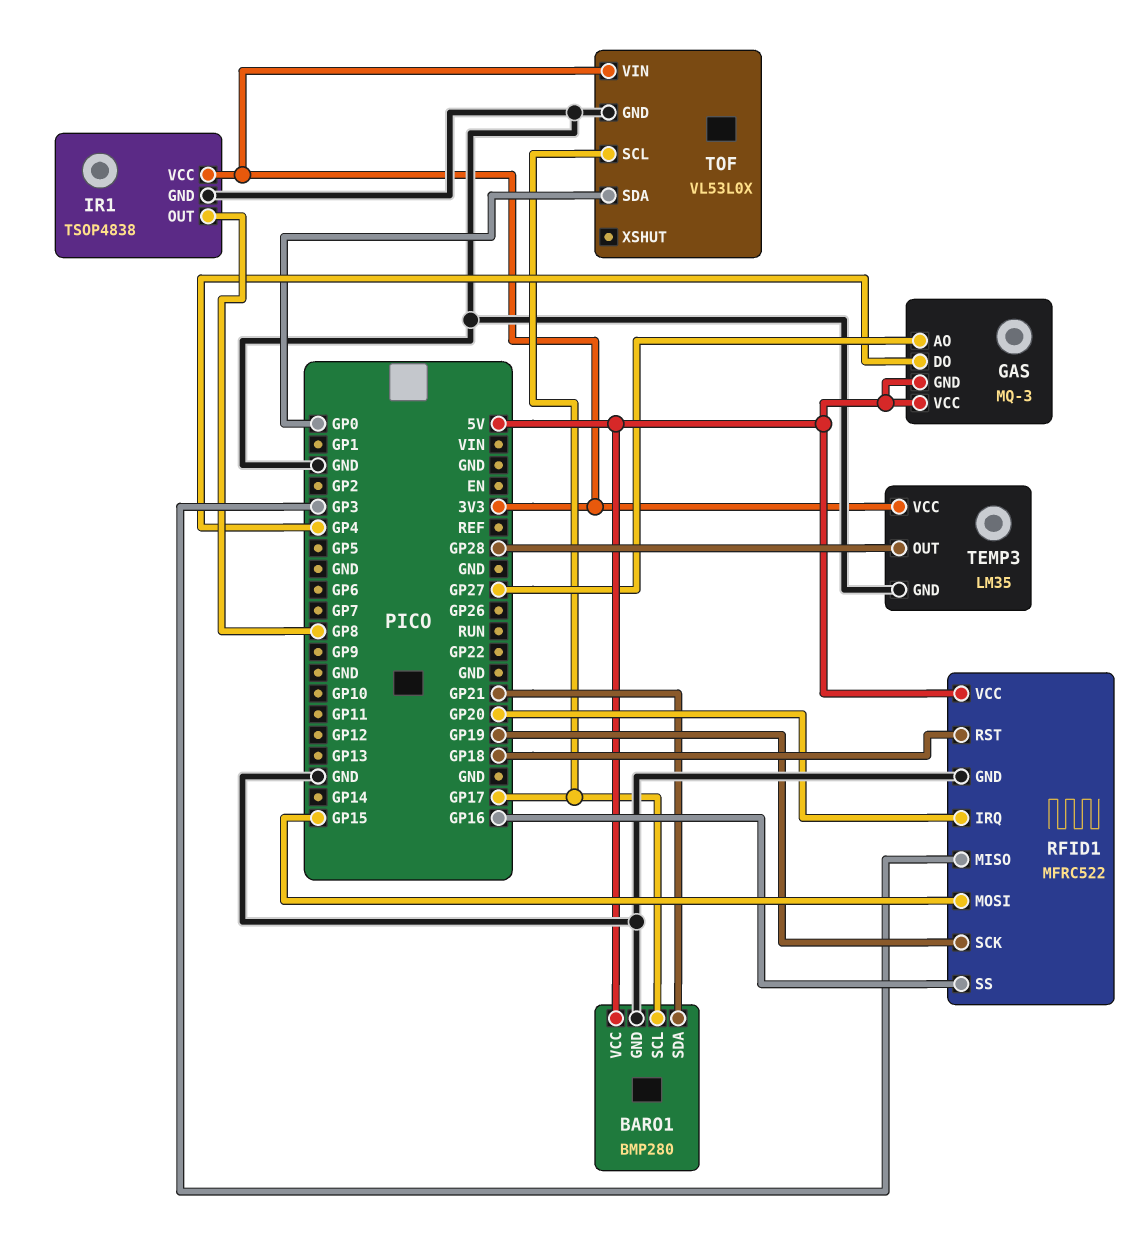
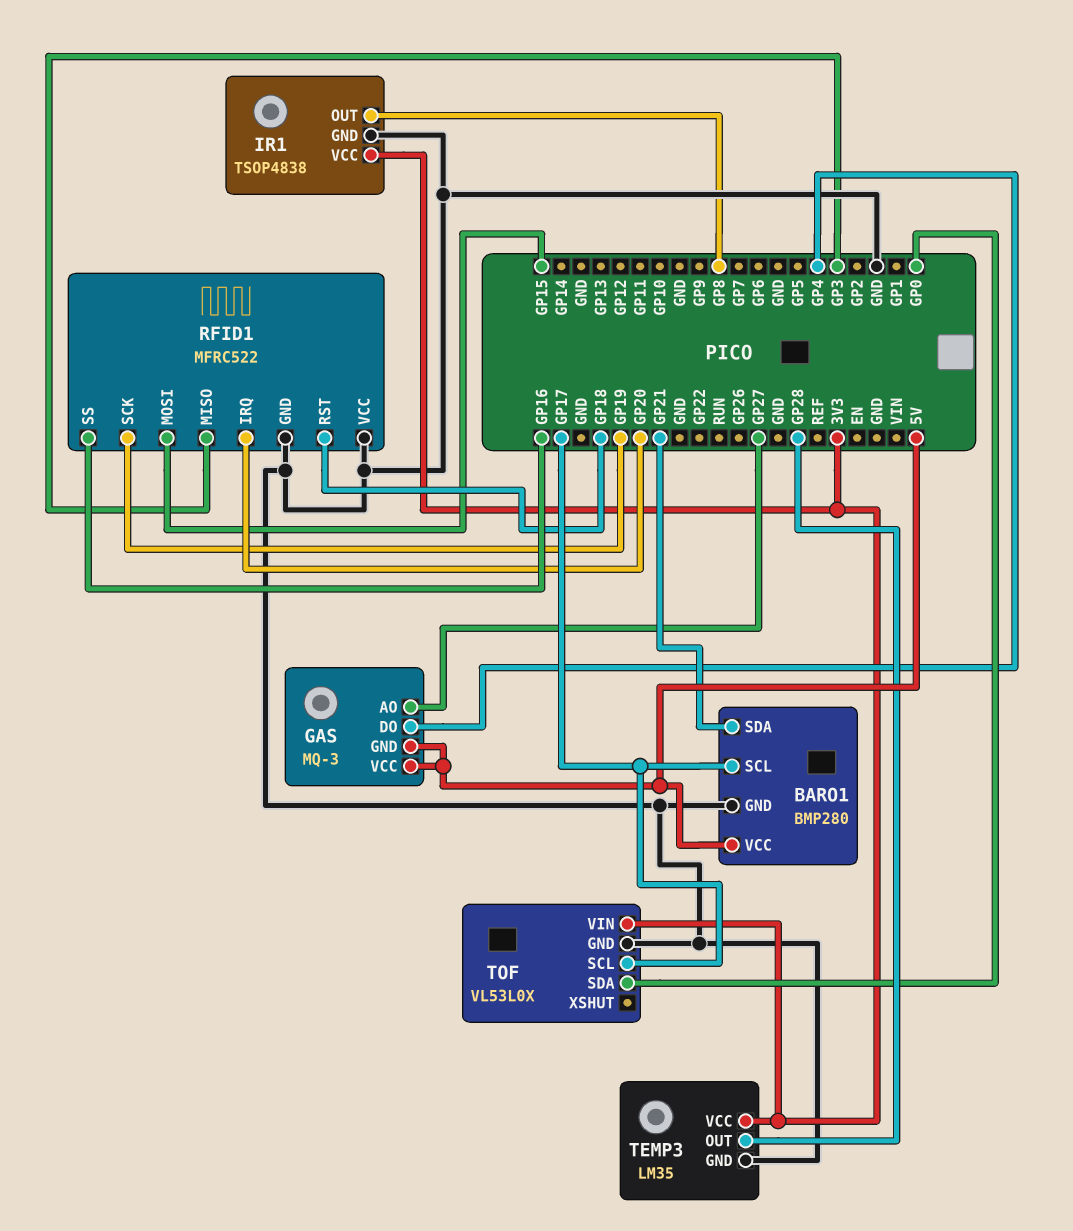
RFID1 pin VCC: 5V -> GND

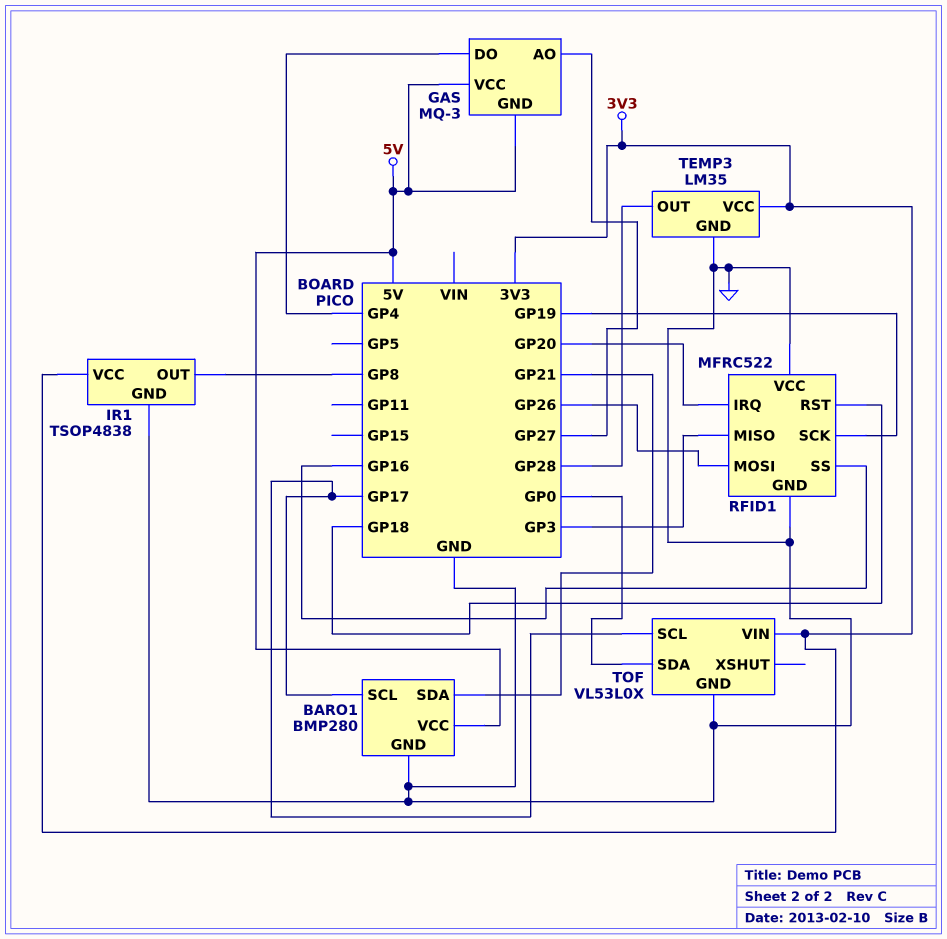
RFID1 pin MOSI: GP15 -> GP26

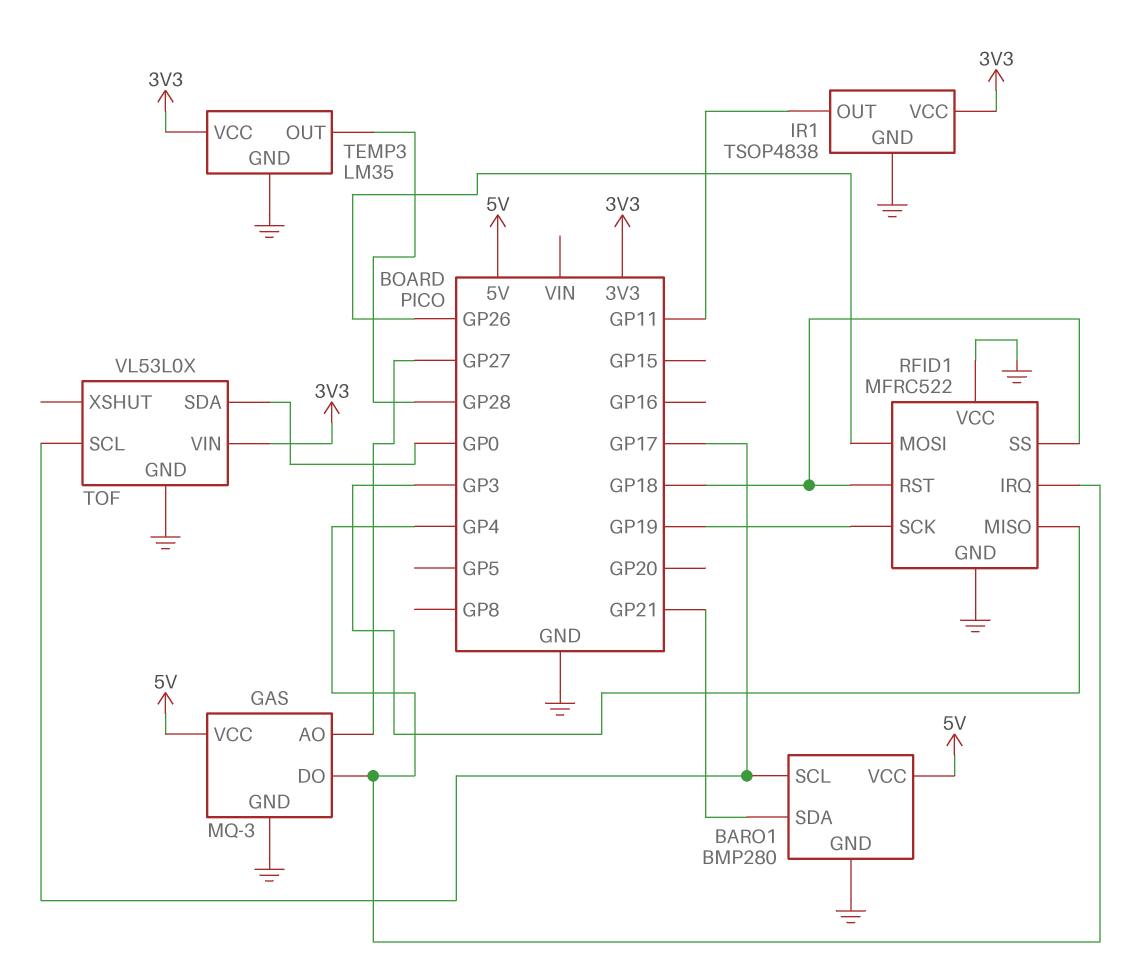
GAS pin GND: 5V -> GND
IR1 pin OUT: GP8 -> GP11
RFID1 pin IRQ: GP20 -> GP4
RFID1 pin SS: GP16 -> GP18

